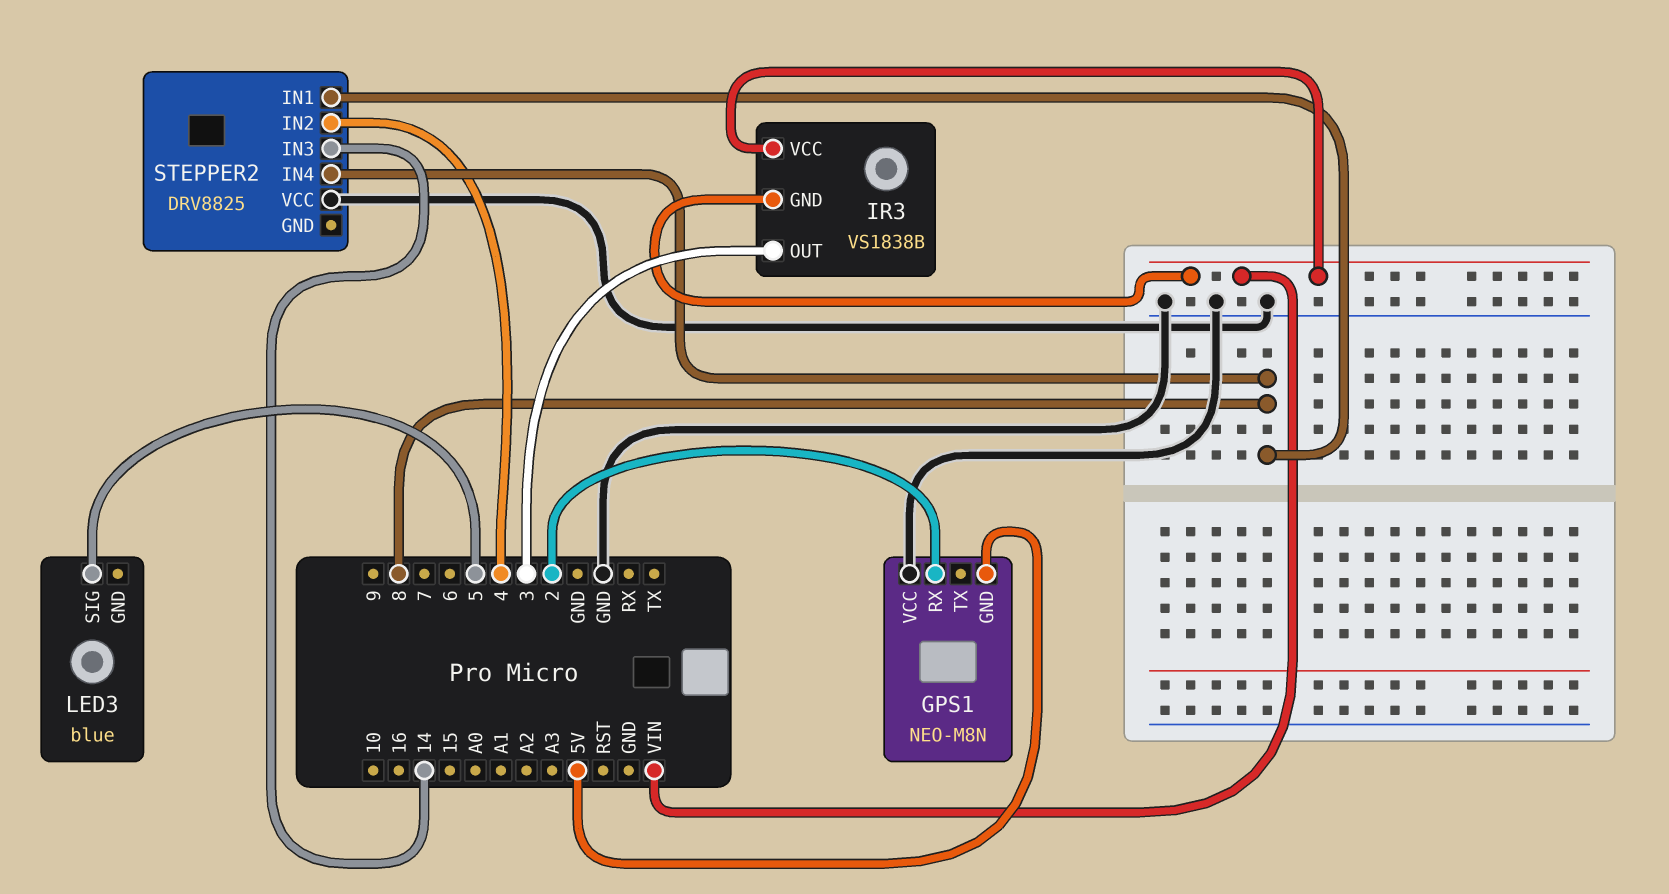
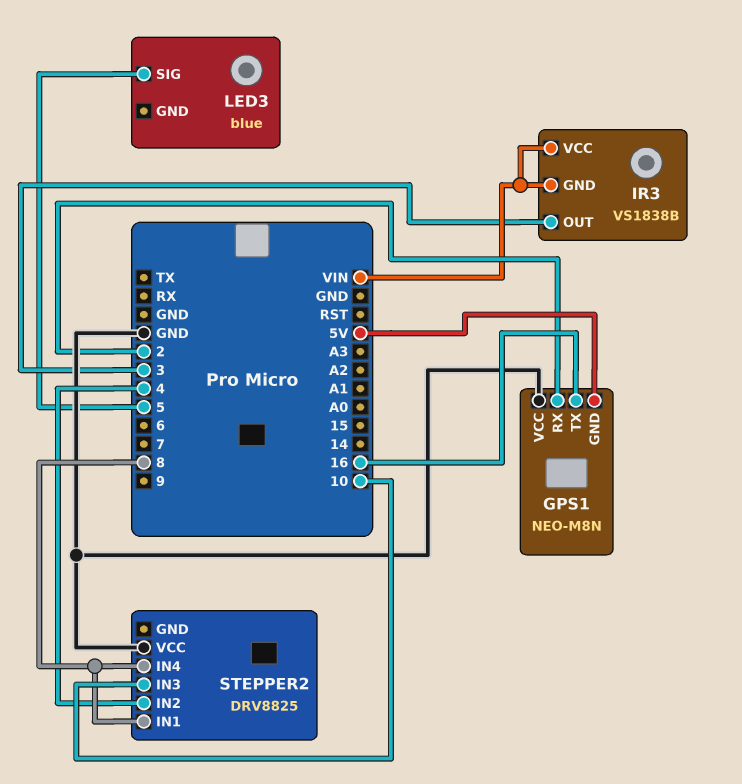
GPS1 pin TX: none -> 16
STEPPER2 pin IN3: 14 -> 10

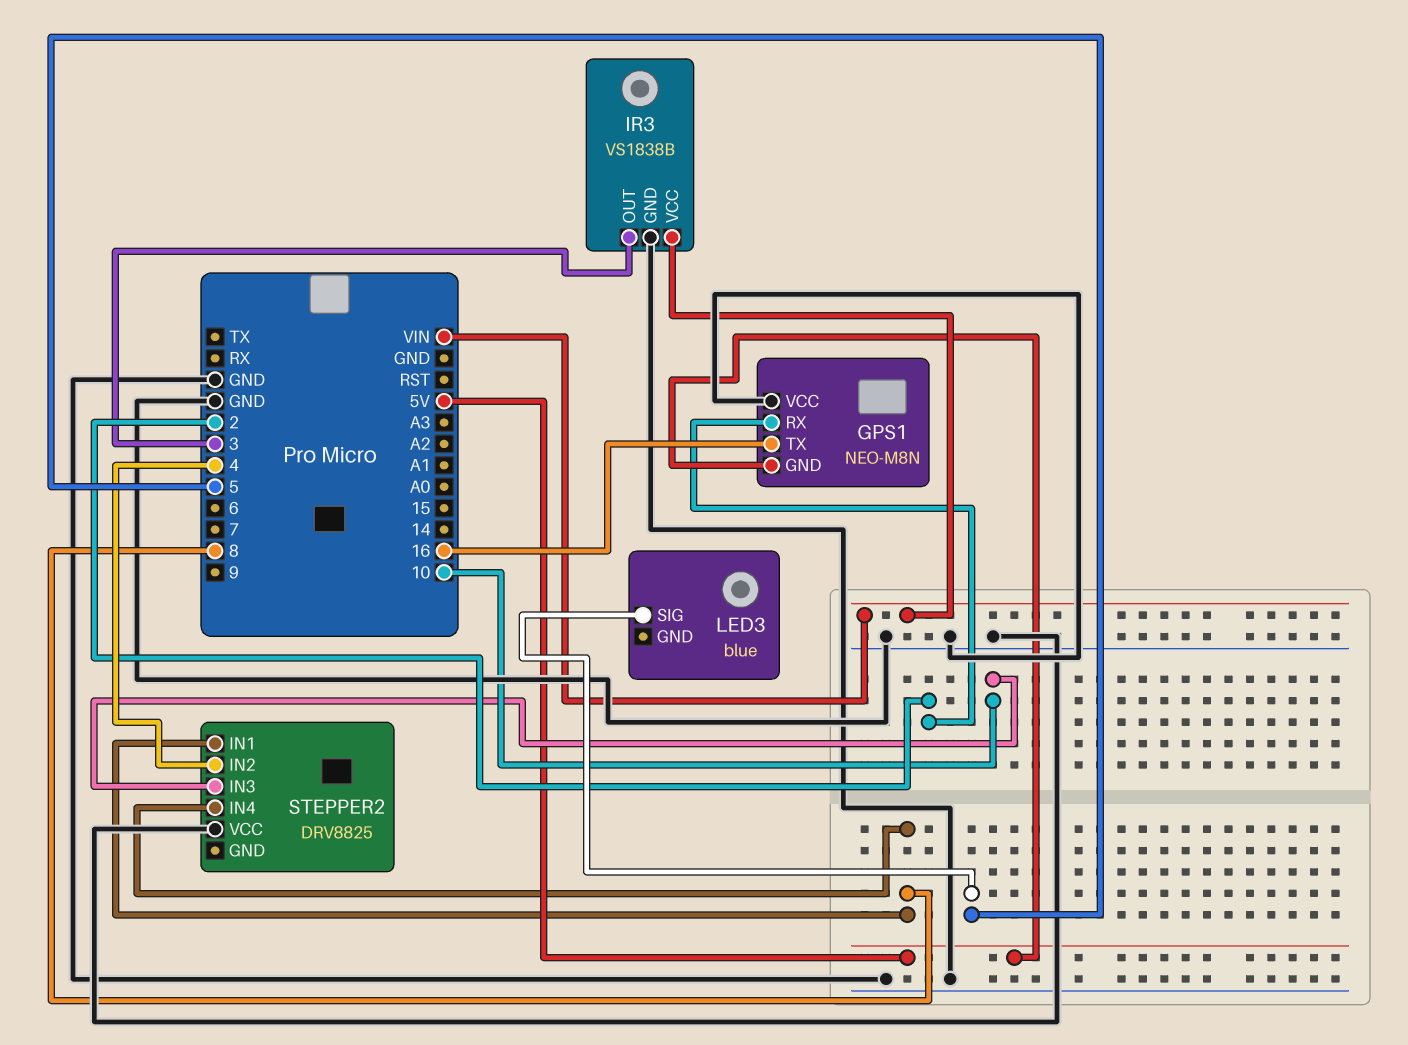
IR3 pin GND: VIN -> GND

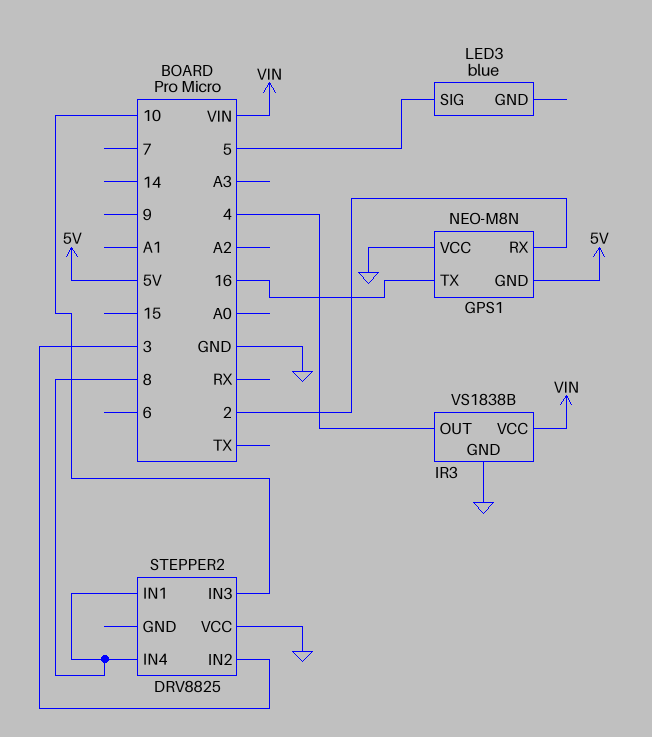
IR3 pin OUT: 3 -> 4
STEPPER2 pin IN2: 4 -> 3

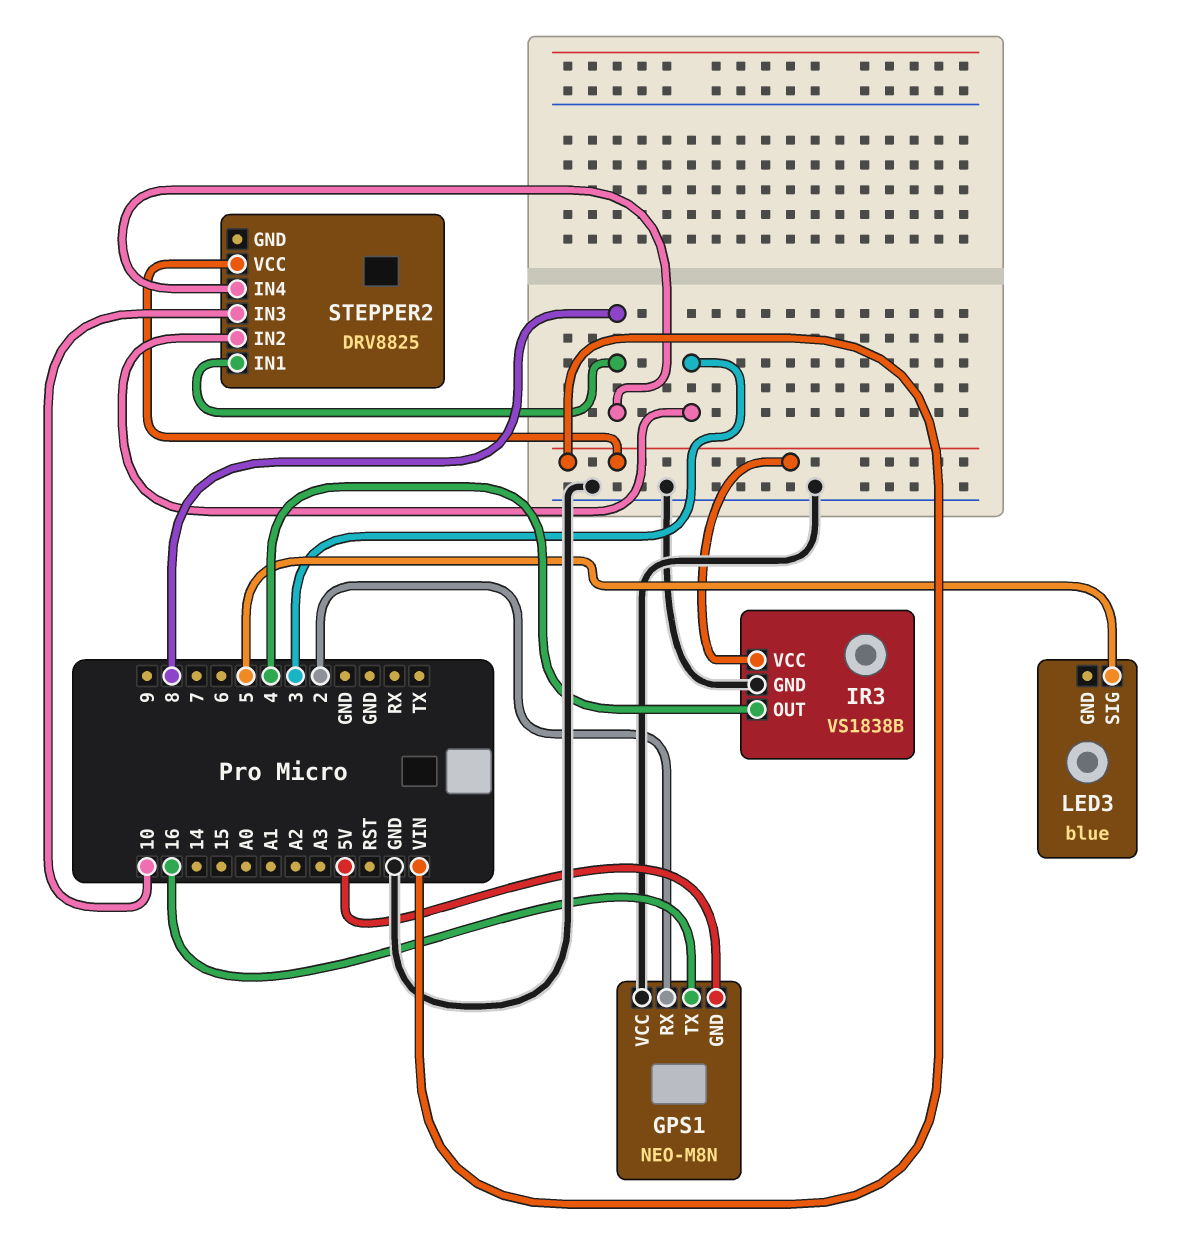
STEPPER2 pin VCC: GND -> VIN

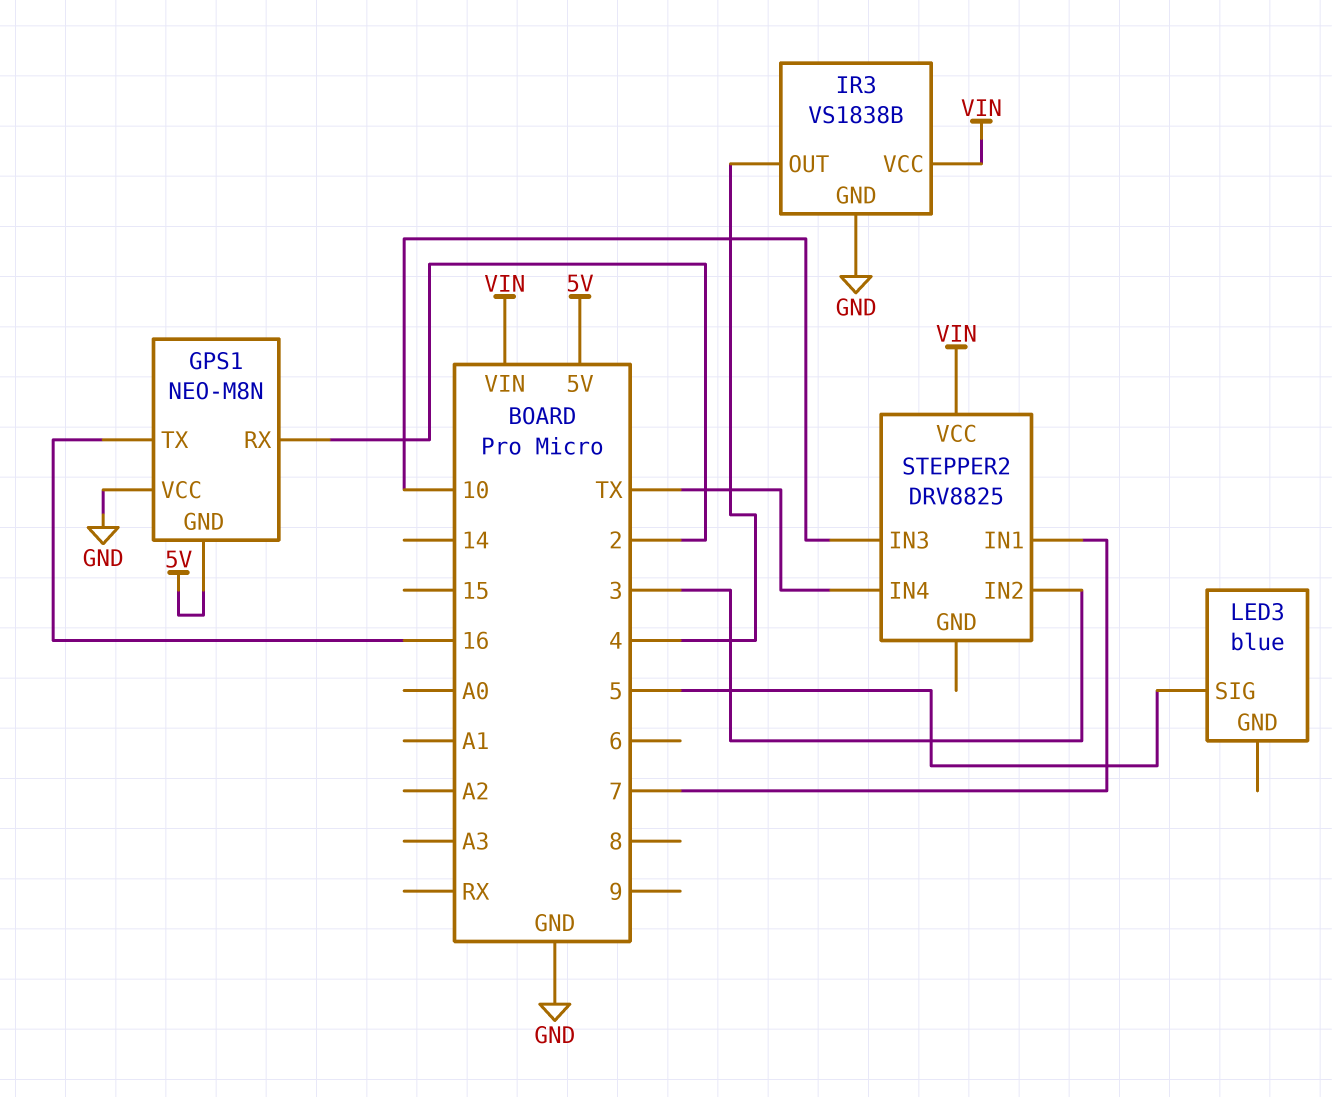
STEPPER2 pin IN1: 8 -> 7
STEPPER2 pin IN4: 8 -> TX

